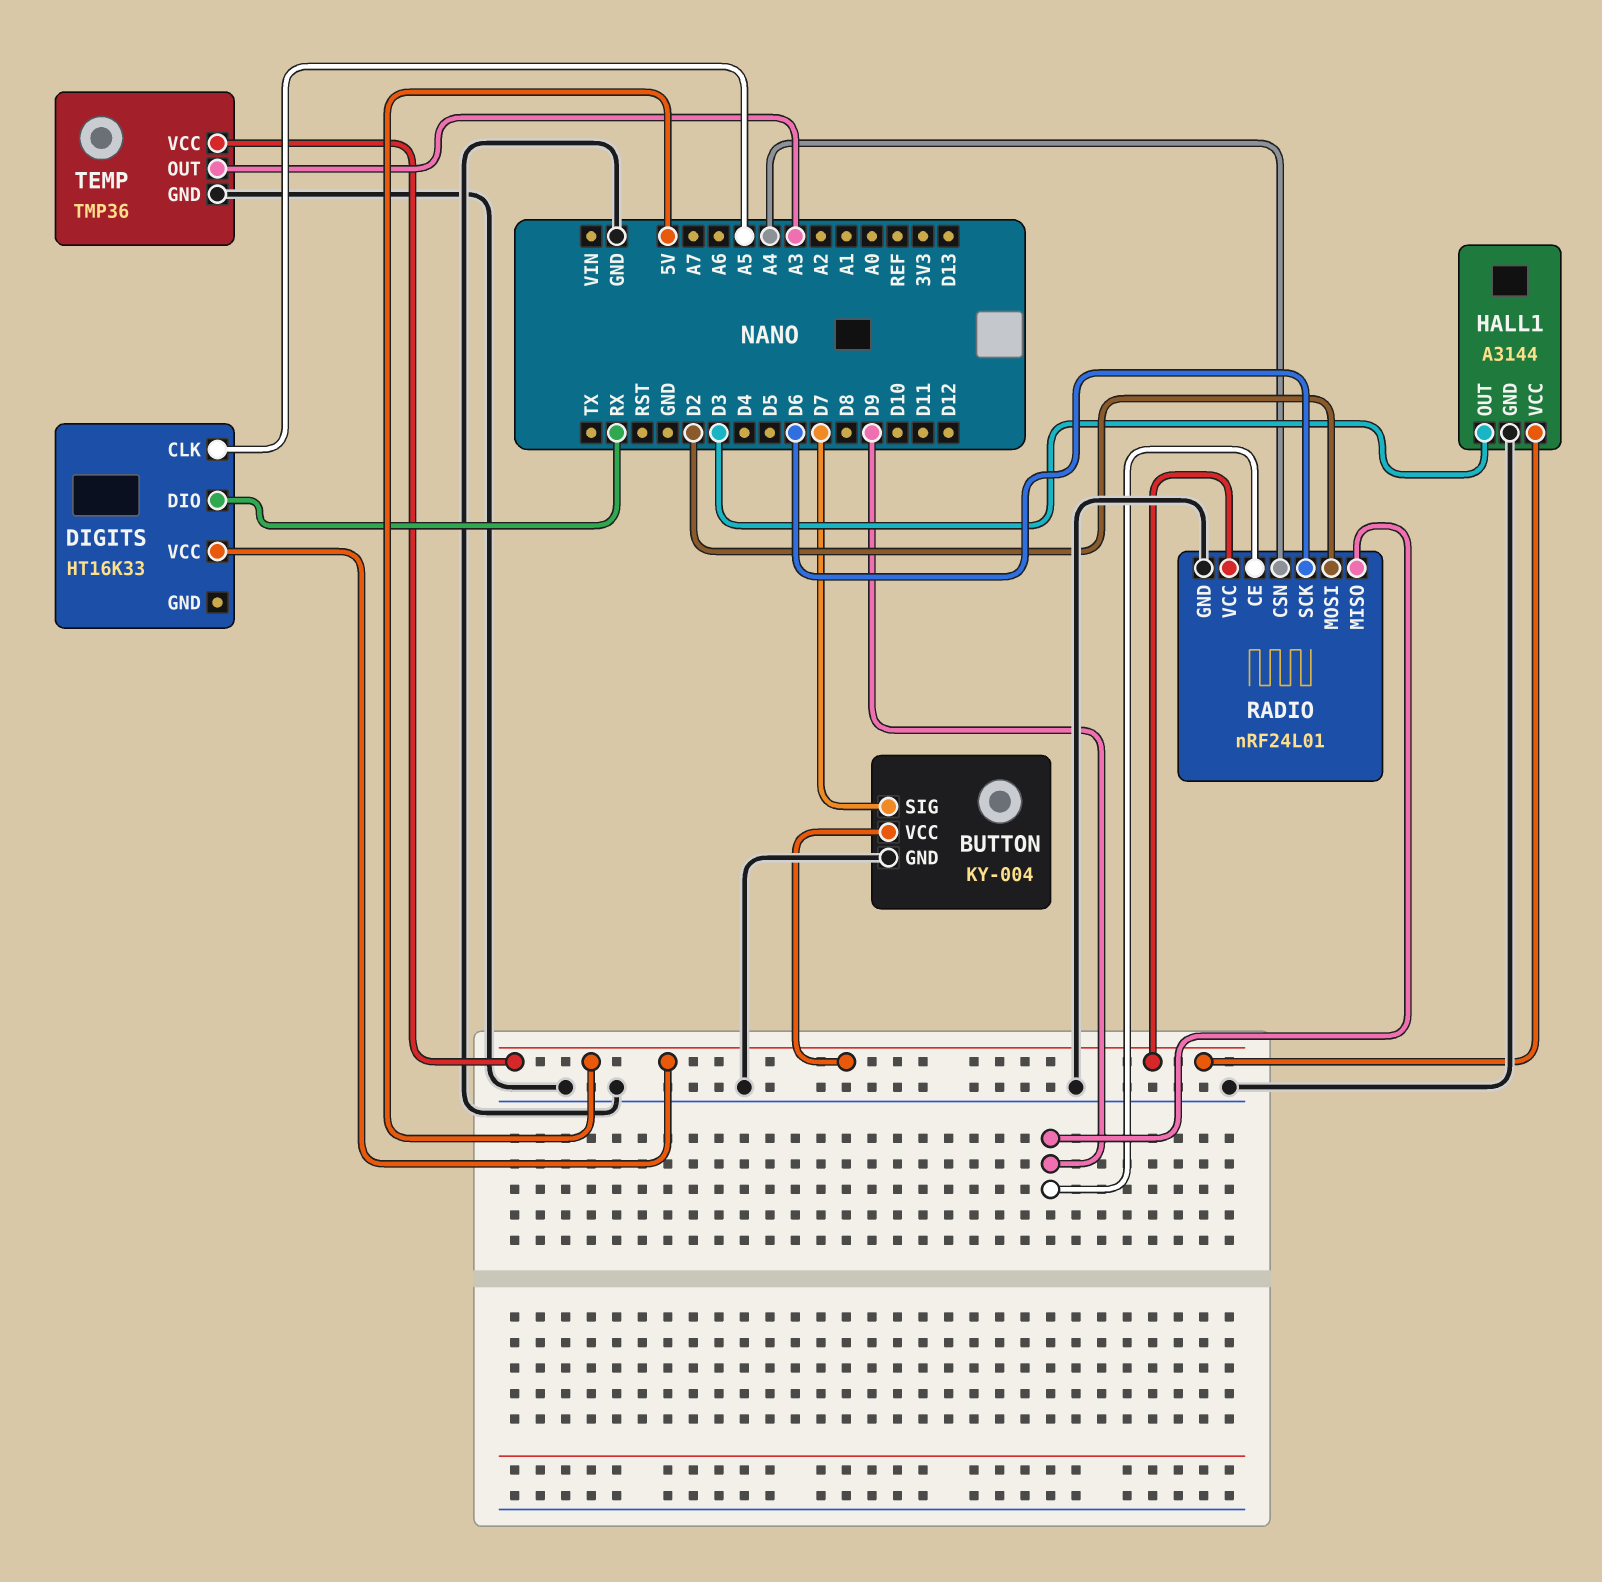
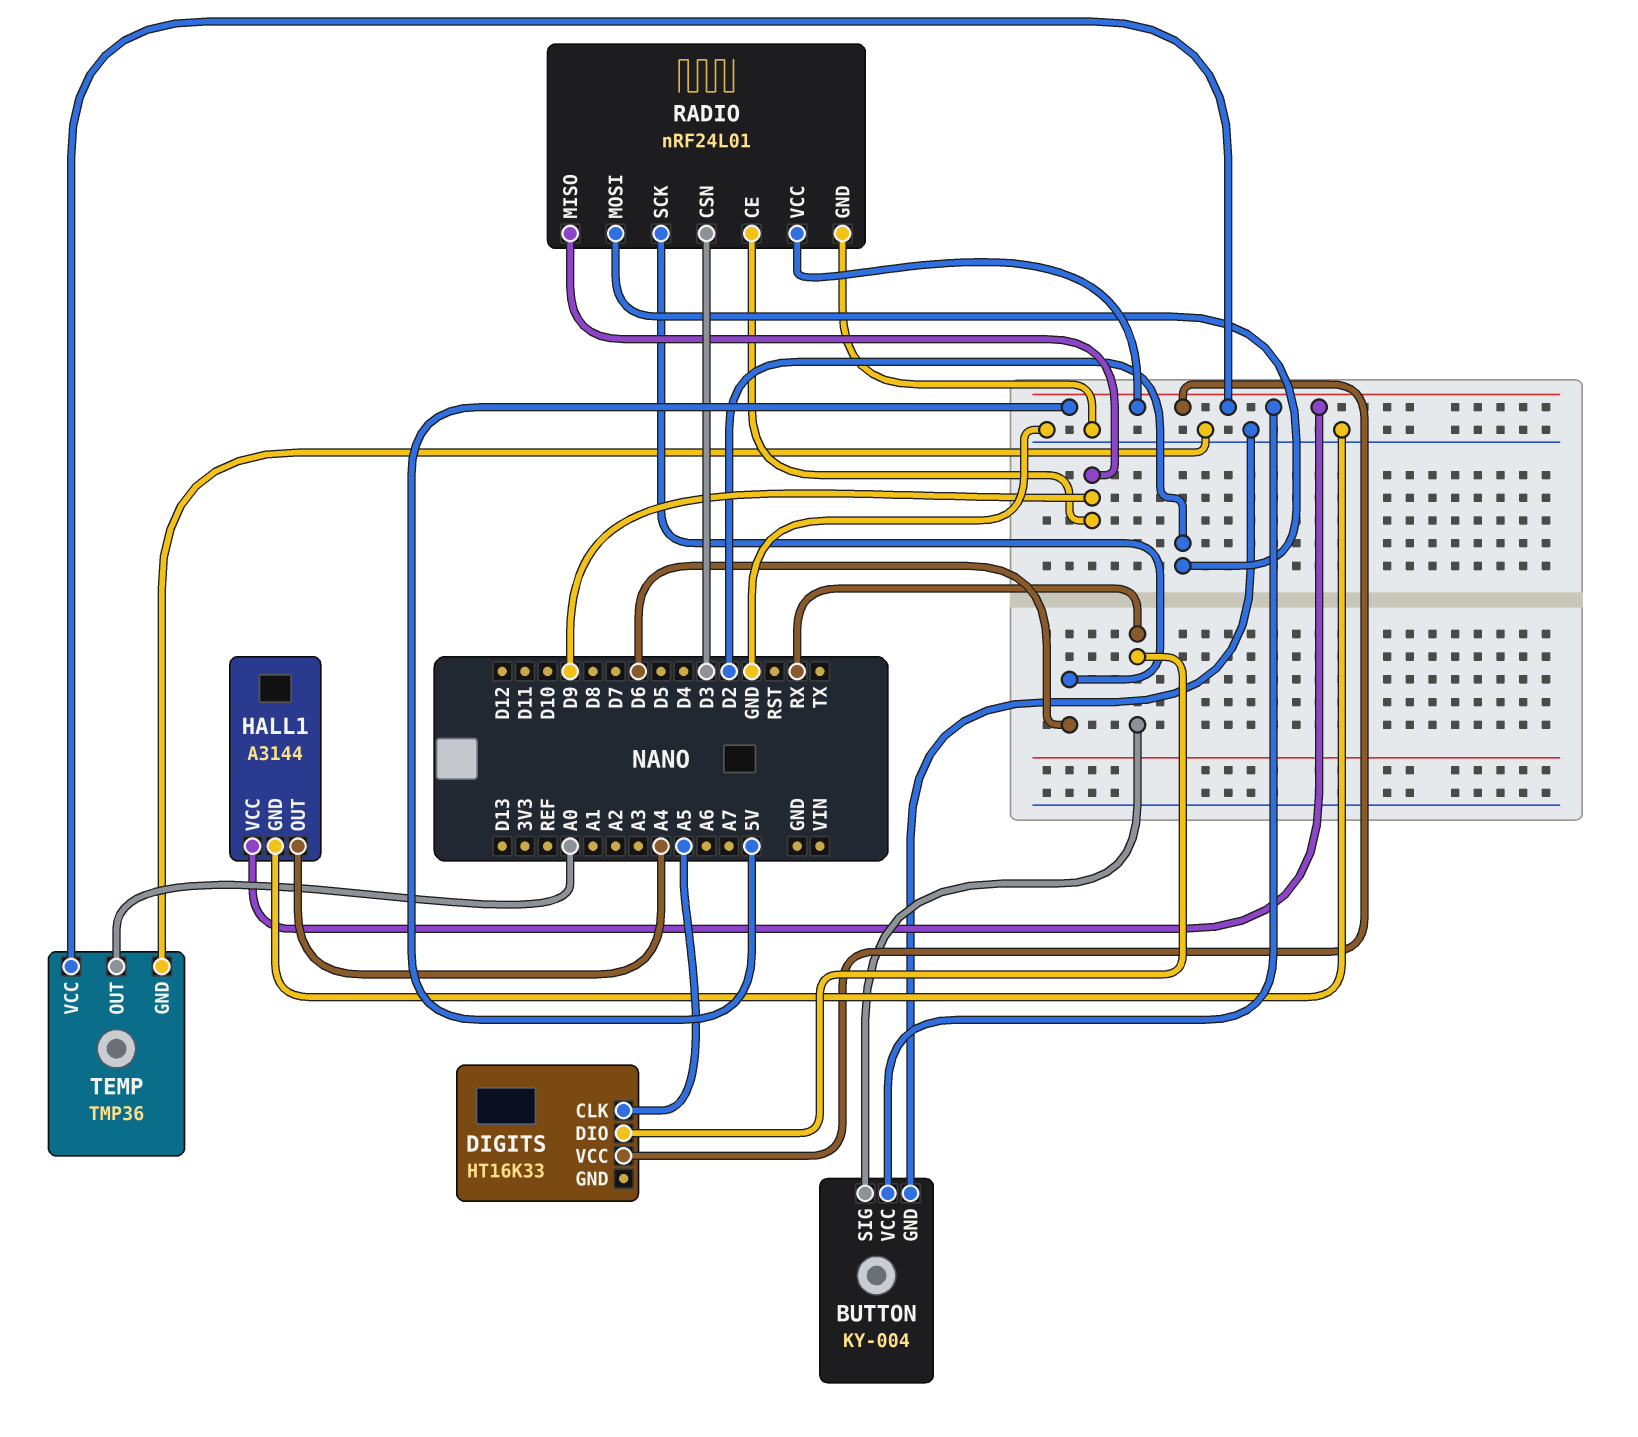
BUTTON pin SIG: D7 -> RX
HALL1 pin OUT: D3 -> A4
RADIO pin CSN: A4 -> D3
TEMP pin OUT: A3 -> A0

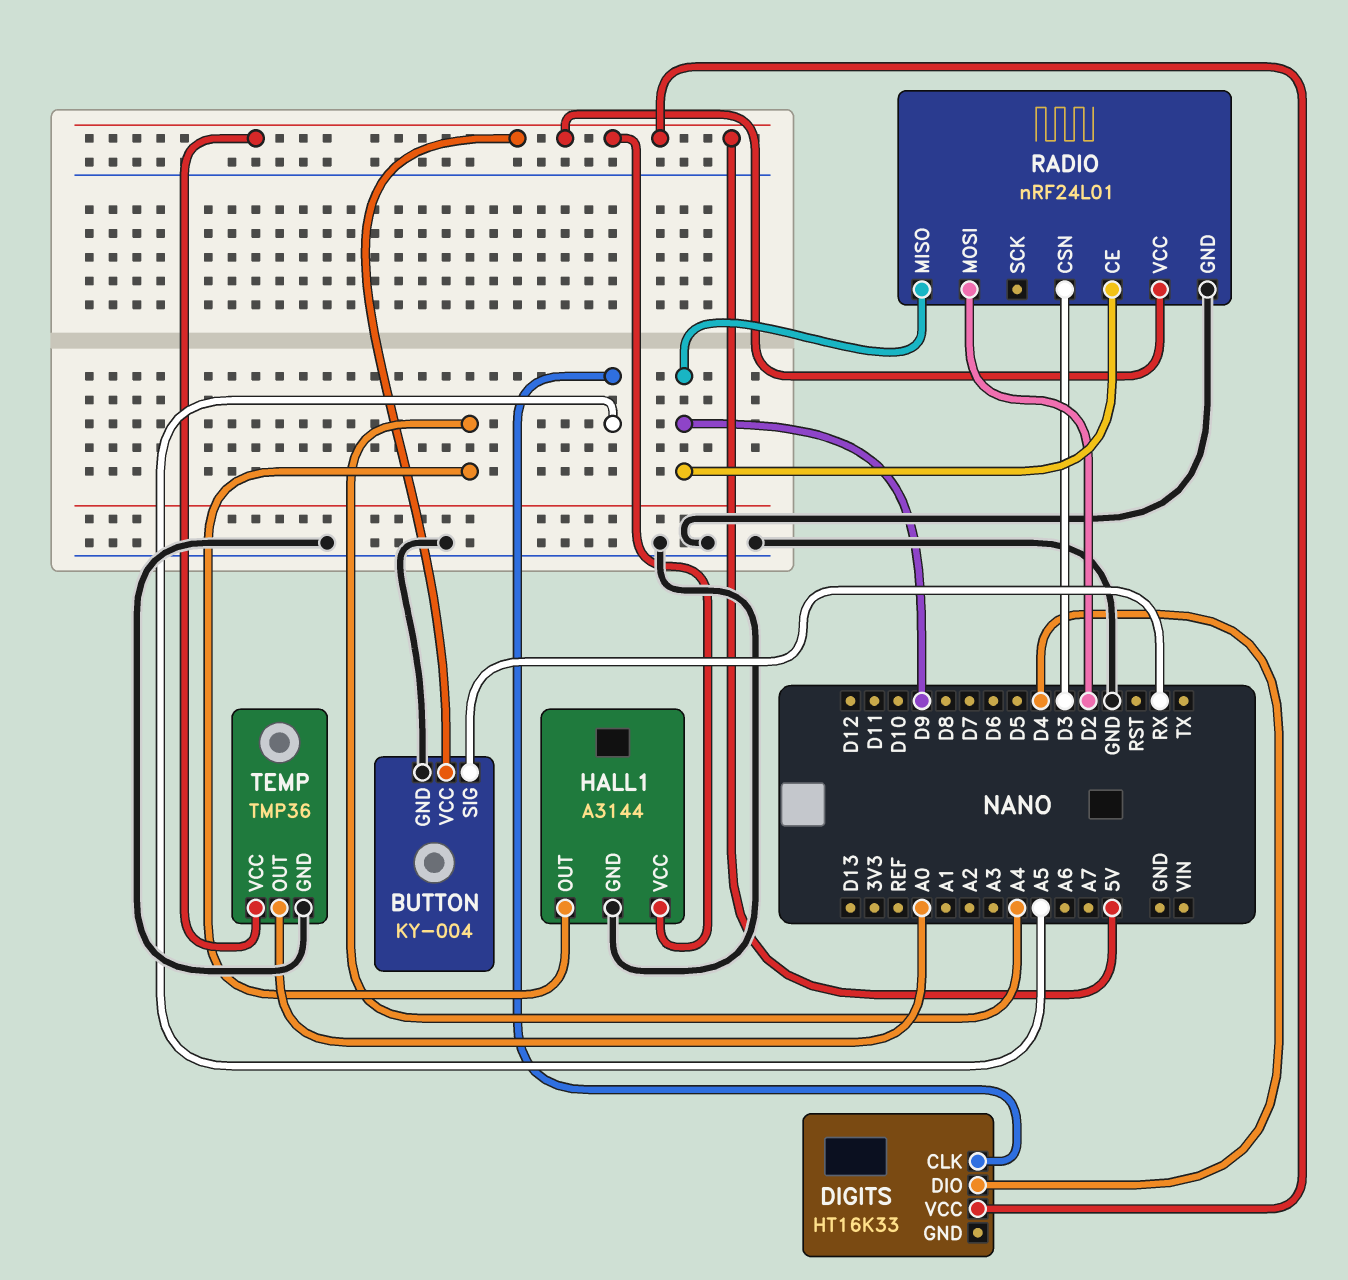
DIGITS pin DIO: RX -> D4
RADIO pin SCK: D6 -> none

